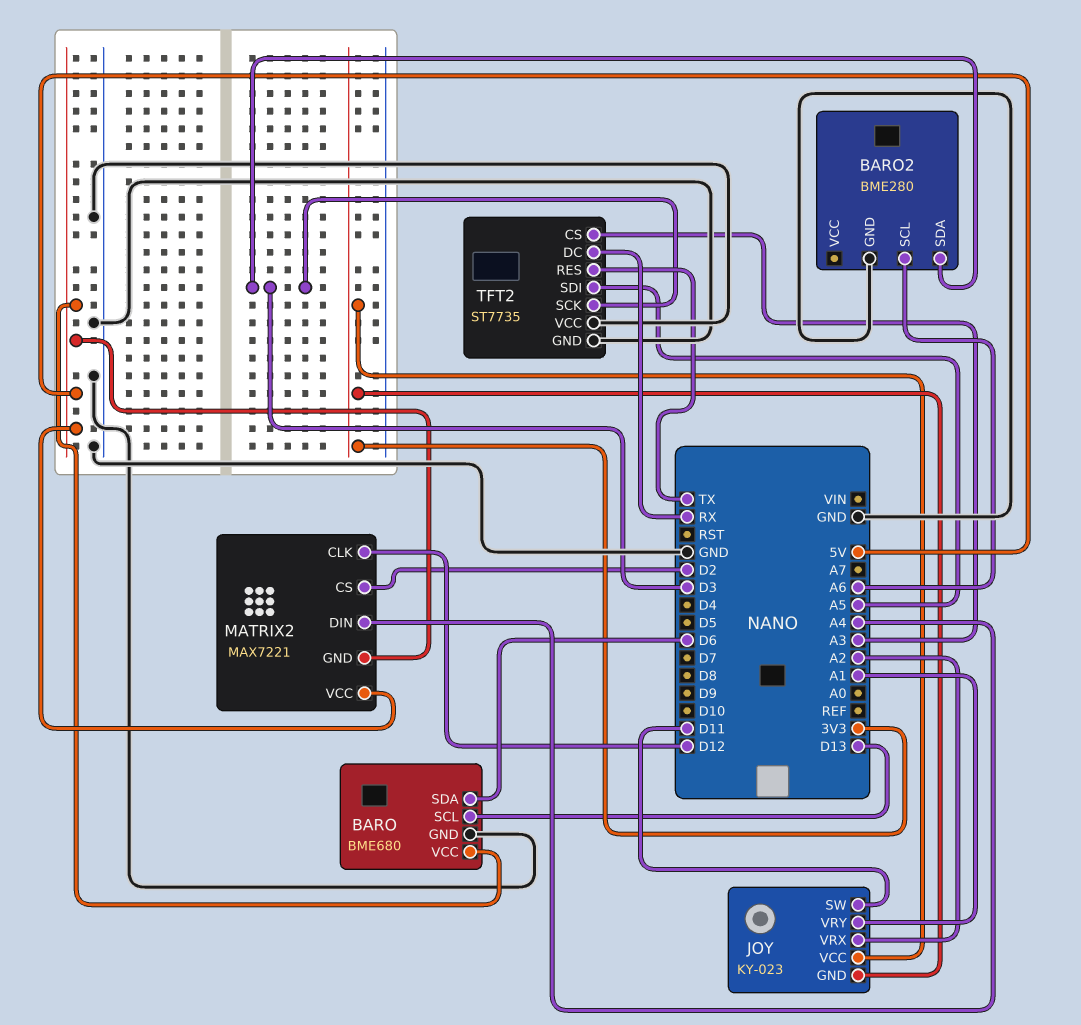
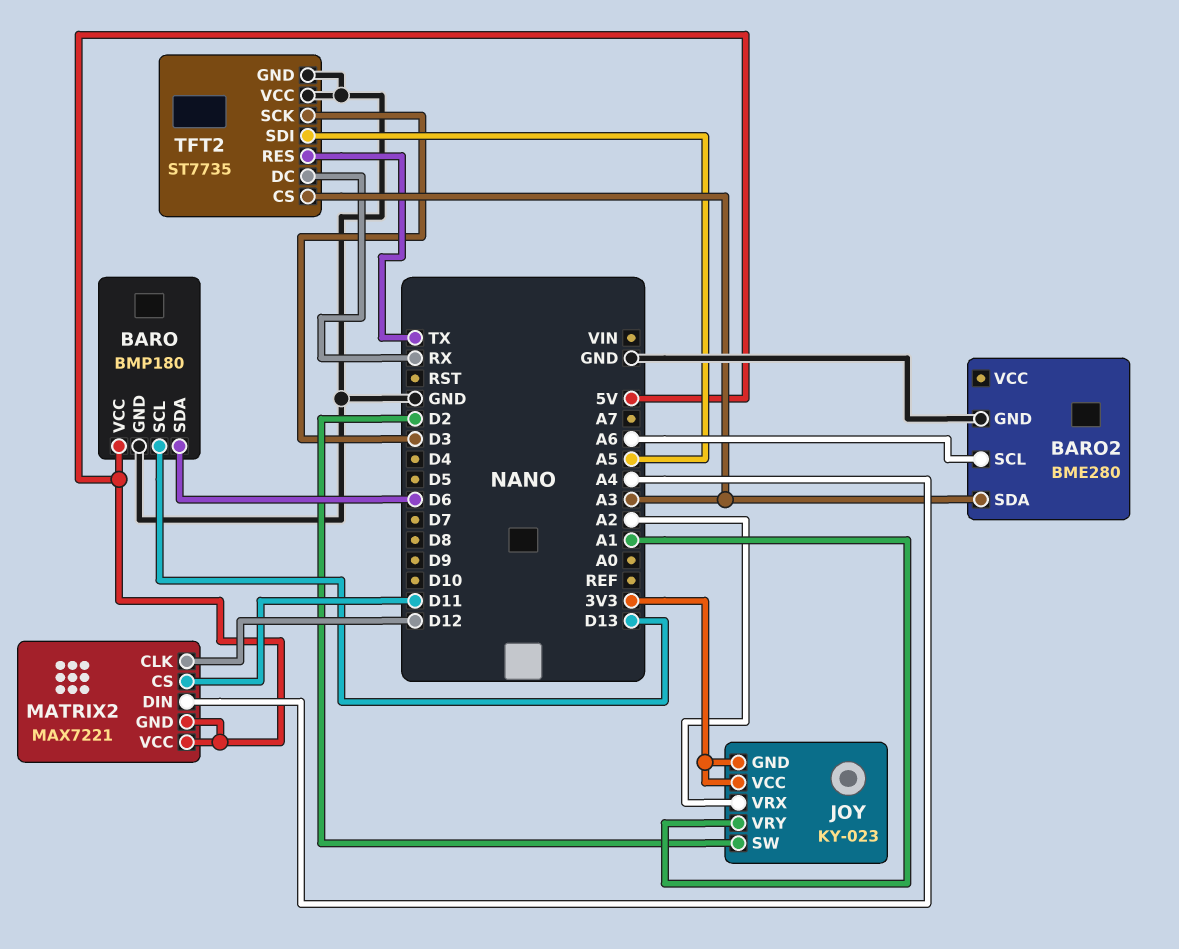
BARO: BME680 -> BMP180
BARO2 pin SDA: D3 -> A3
JOY pin SW: D11 -> D2
MATRIX2 pin CS: D2 -> D11

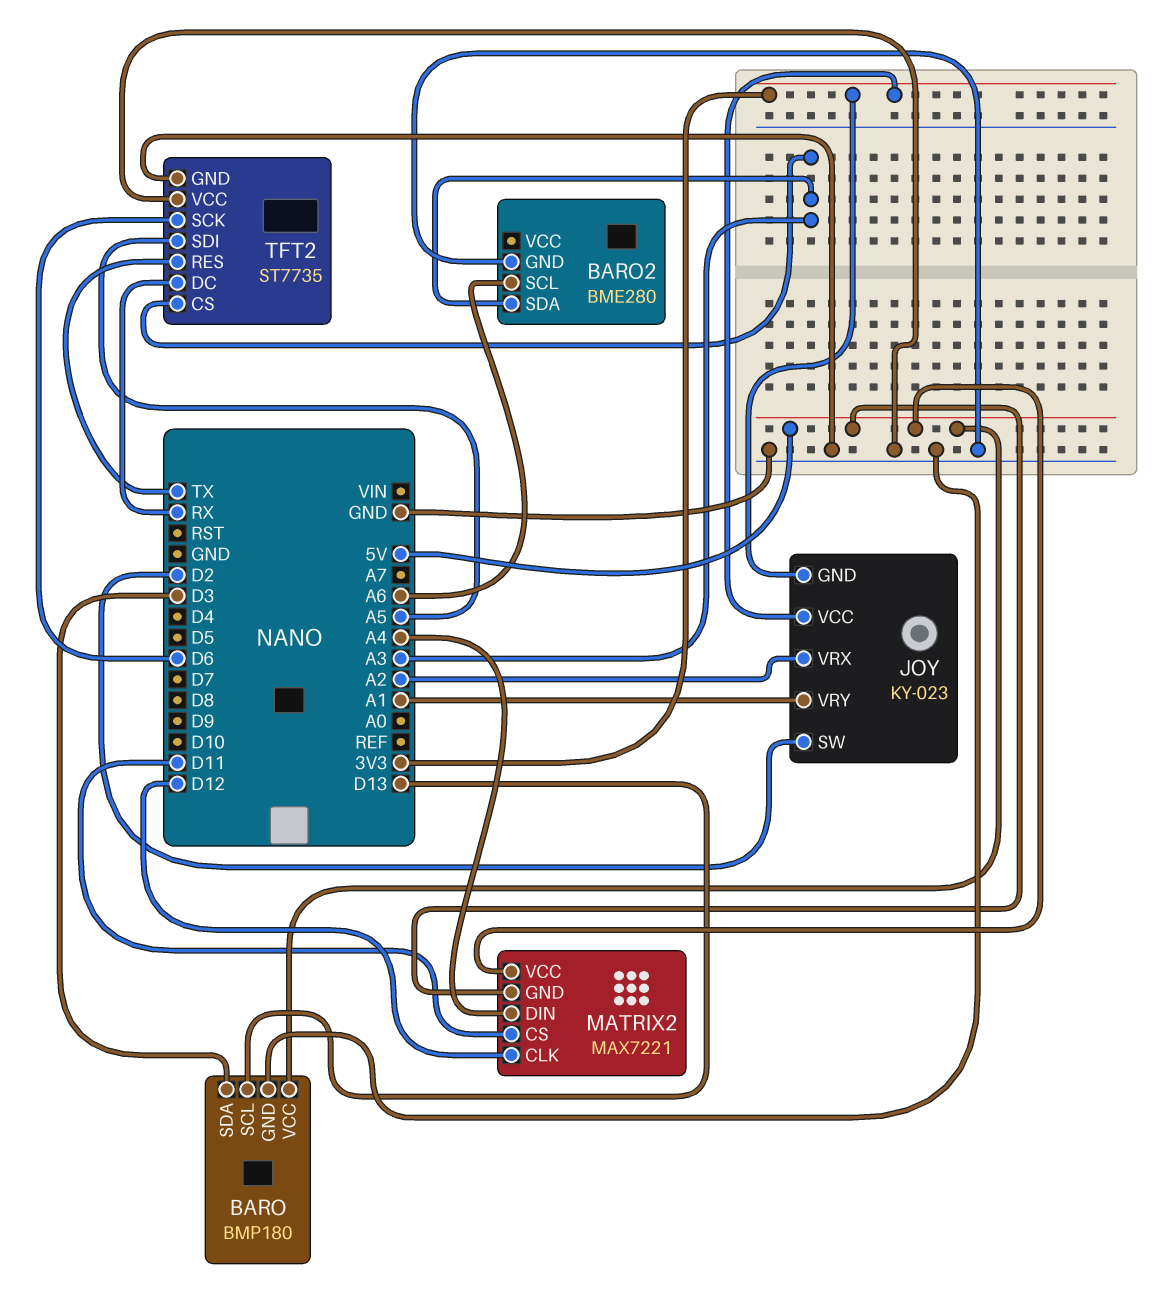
BARO pin SDA: D6 -> D3
TFT2 pin SCK: D3 -> D6

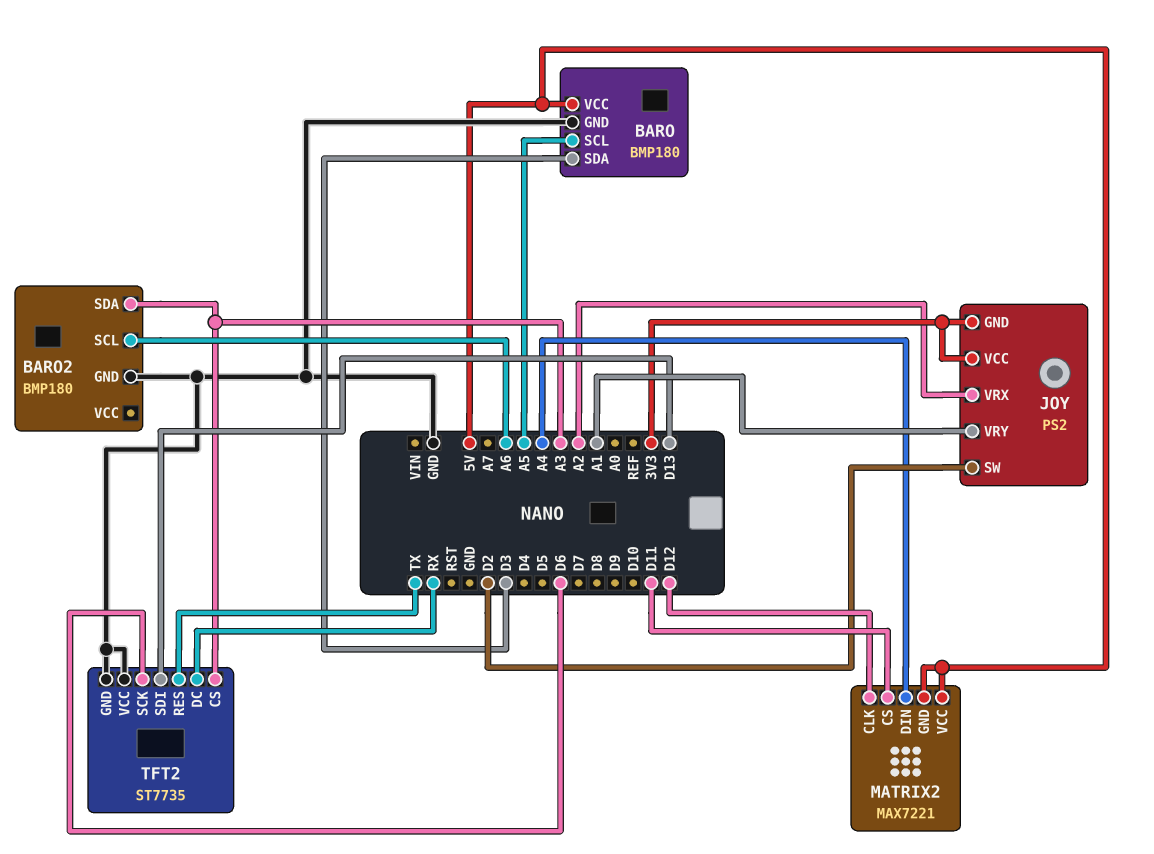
BARO pin SCL: D13 -> A5
BARO2: BME280 -> BMP180
JOY: KY-023 -> PS2
TFT2 pin SDI: A5 -> D13

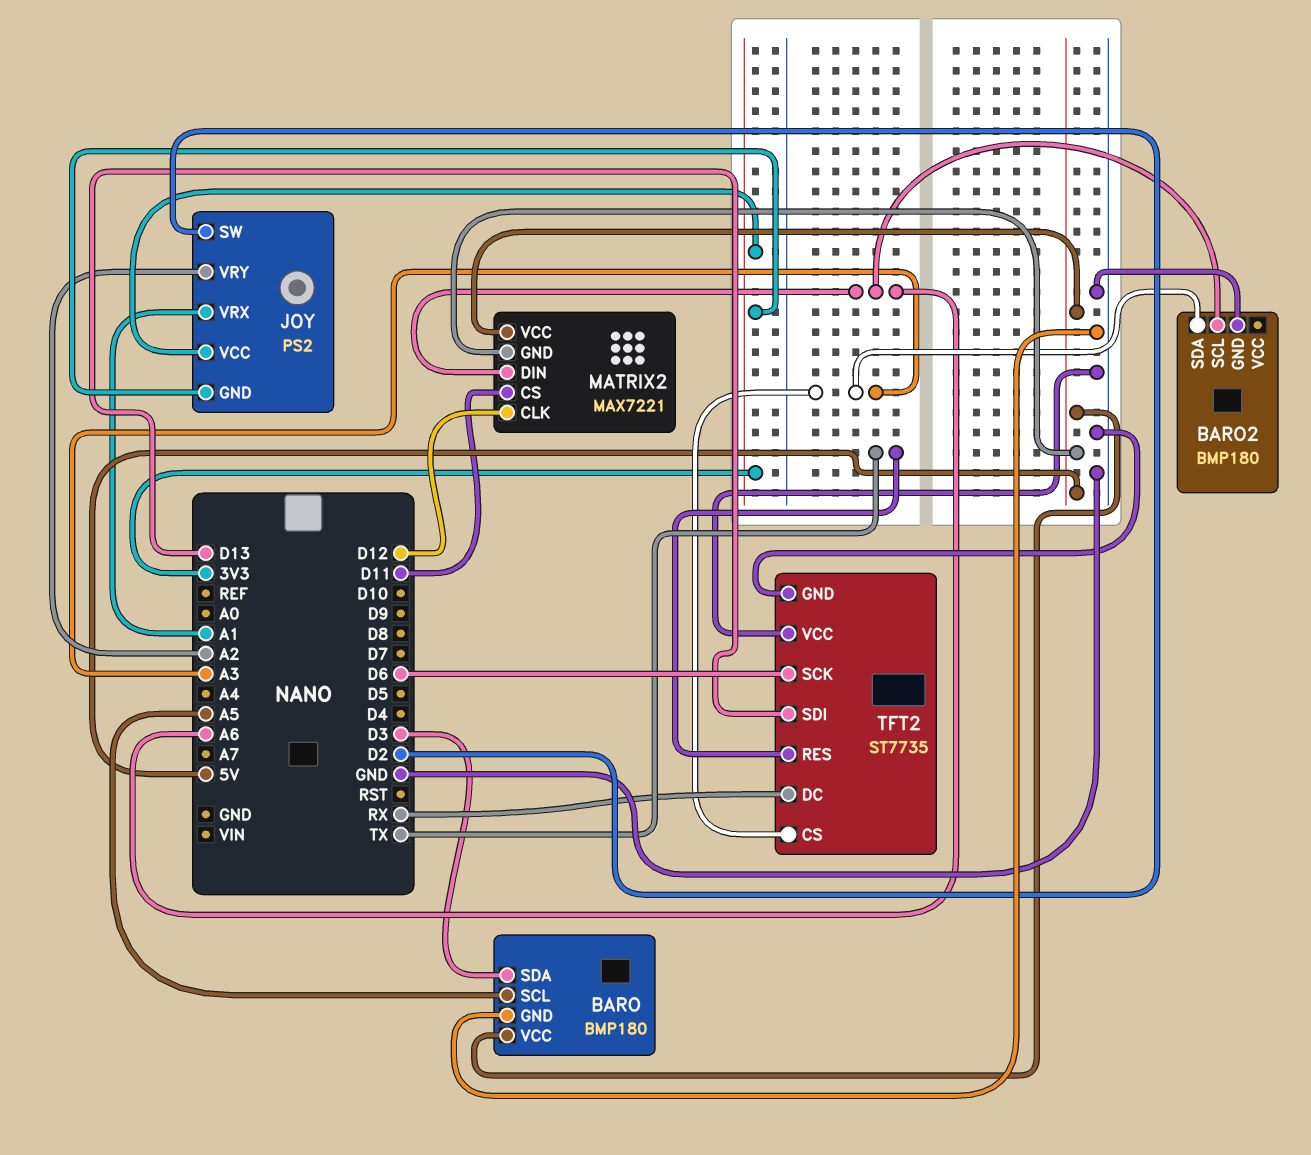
JOY pin VRX: A2 -> A1
JOY pin VRY: A1 -> A2
MATRIX2 pin DIN: A4 -> A6

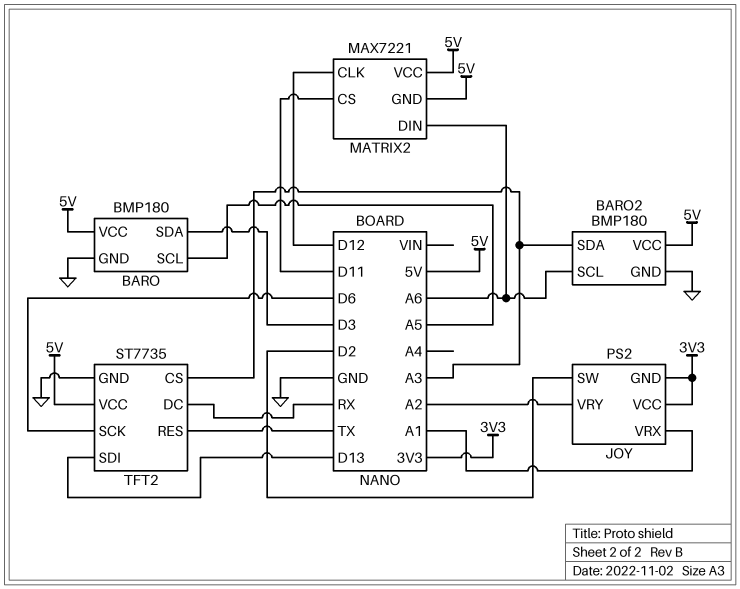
BARO2 pin VCC: none -> 5V
TFT2 pin VCC: GND -> 5V

